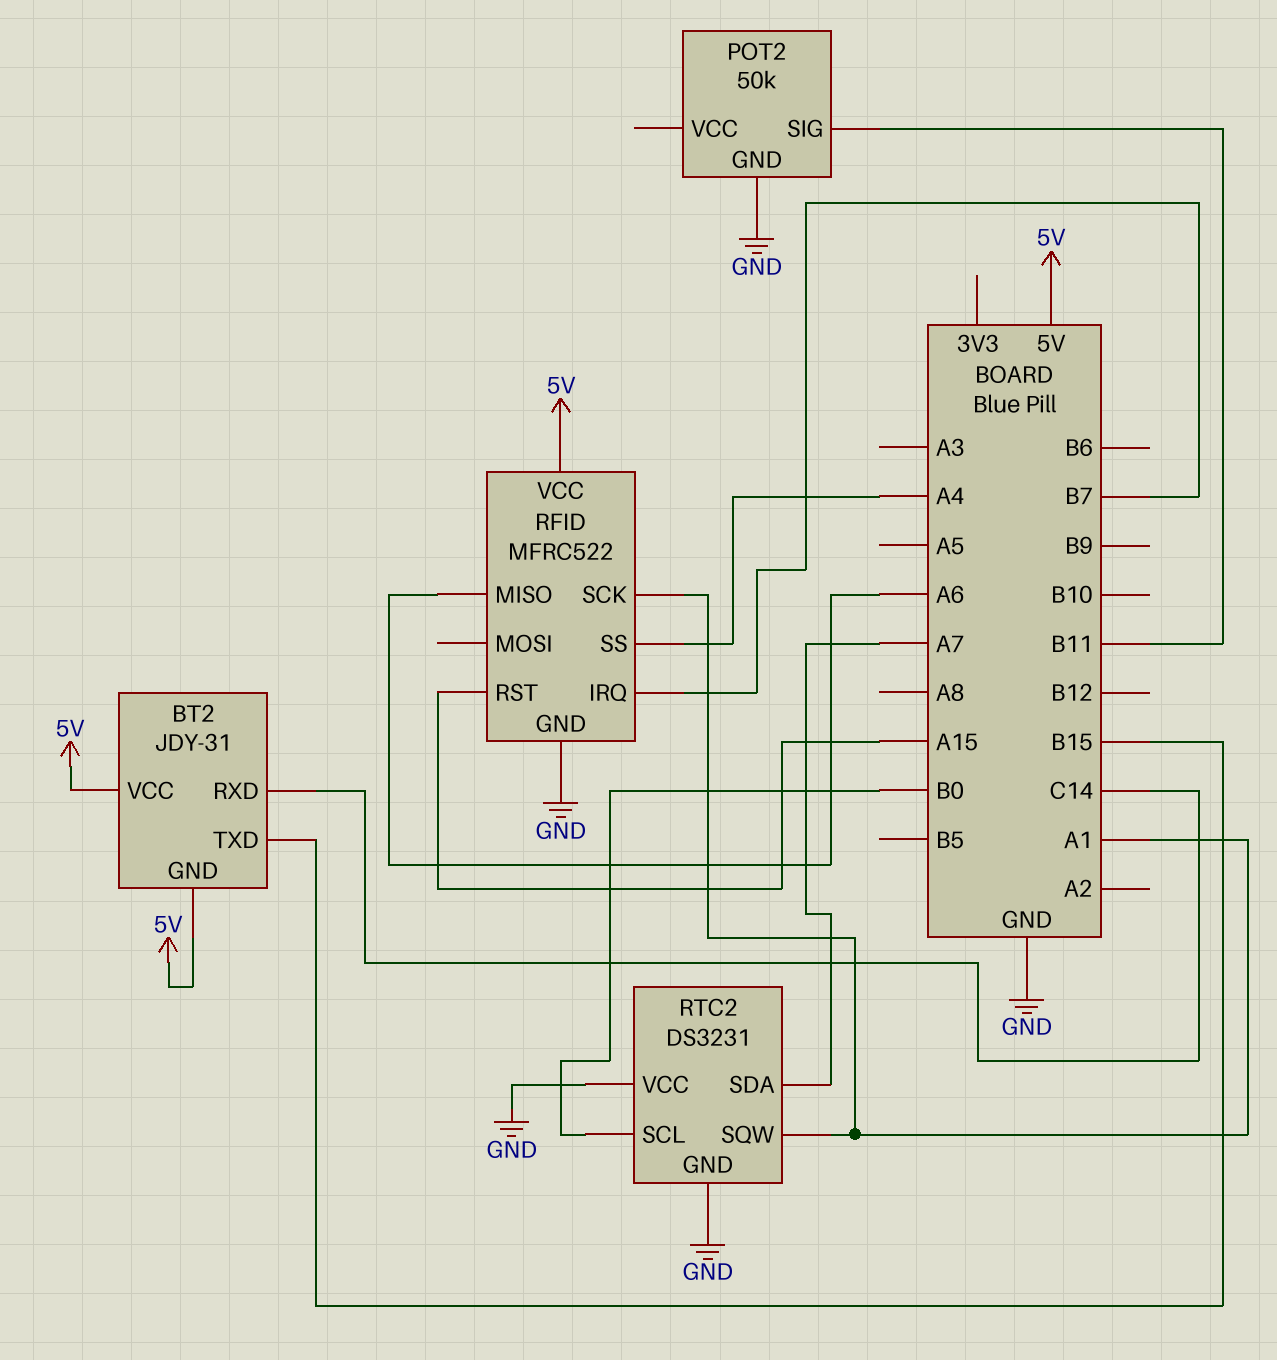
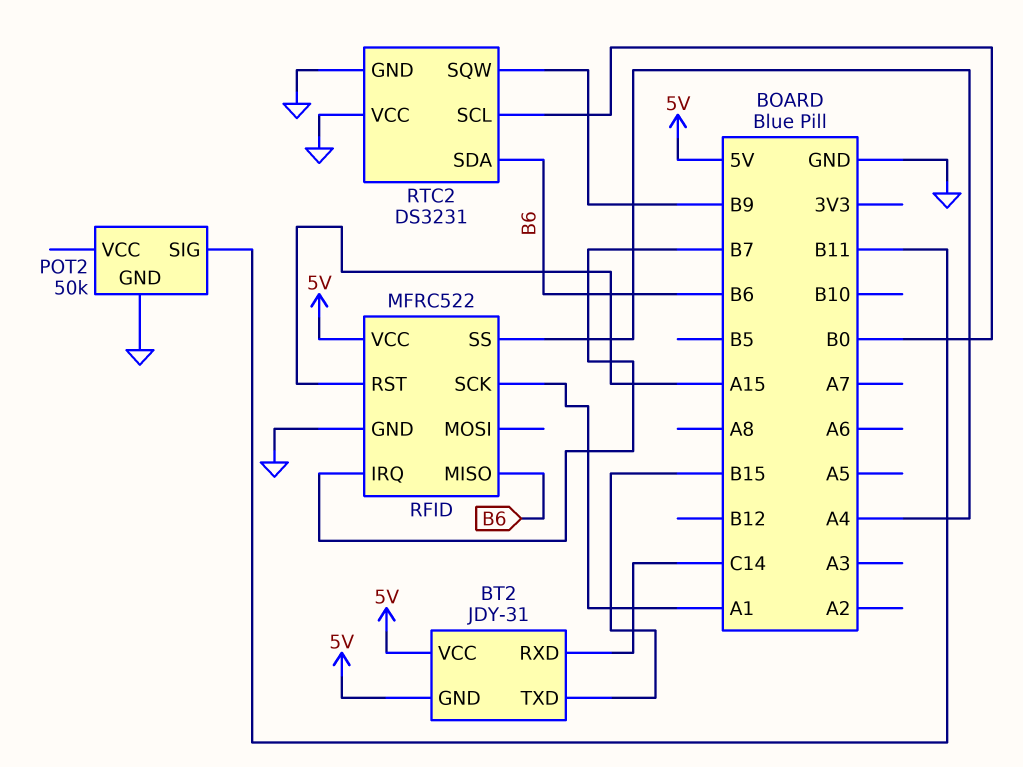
RFID pin MISO: A6 -> B6
RTC2 pin SDA: A7 -> B6
RTC2 pin SQW: A1 -> B9

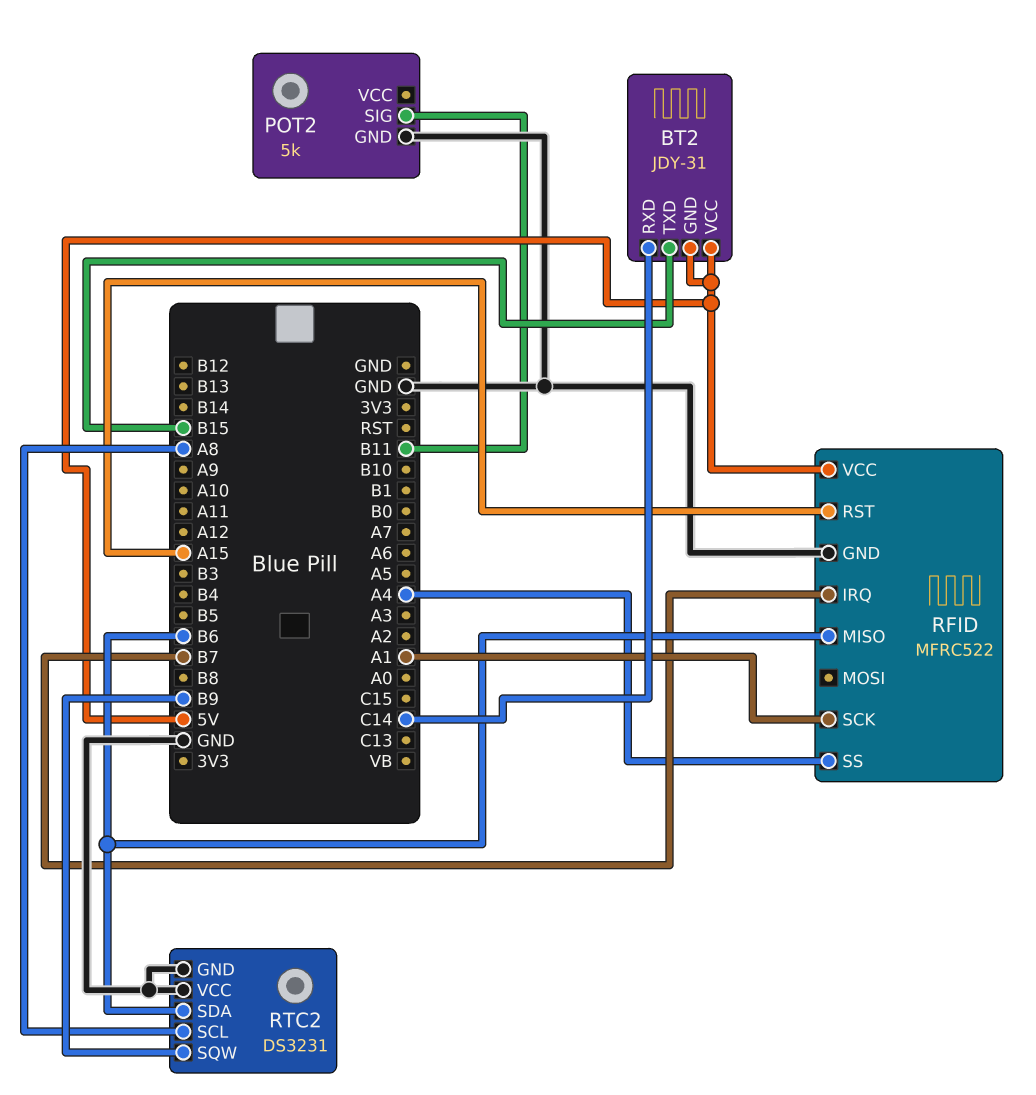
POT2: 50k -> 5k
RTC2 pin SCL: B0 -> A8

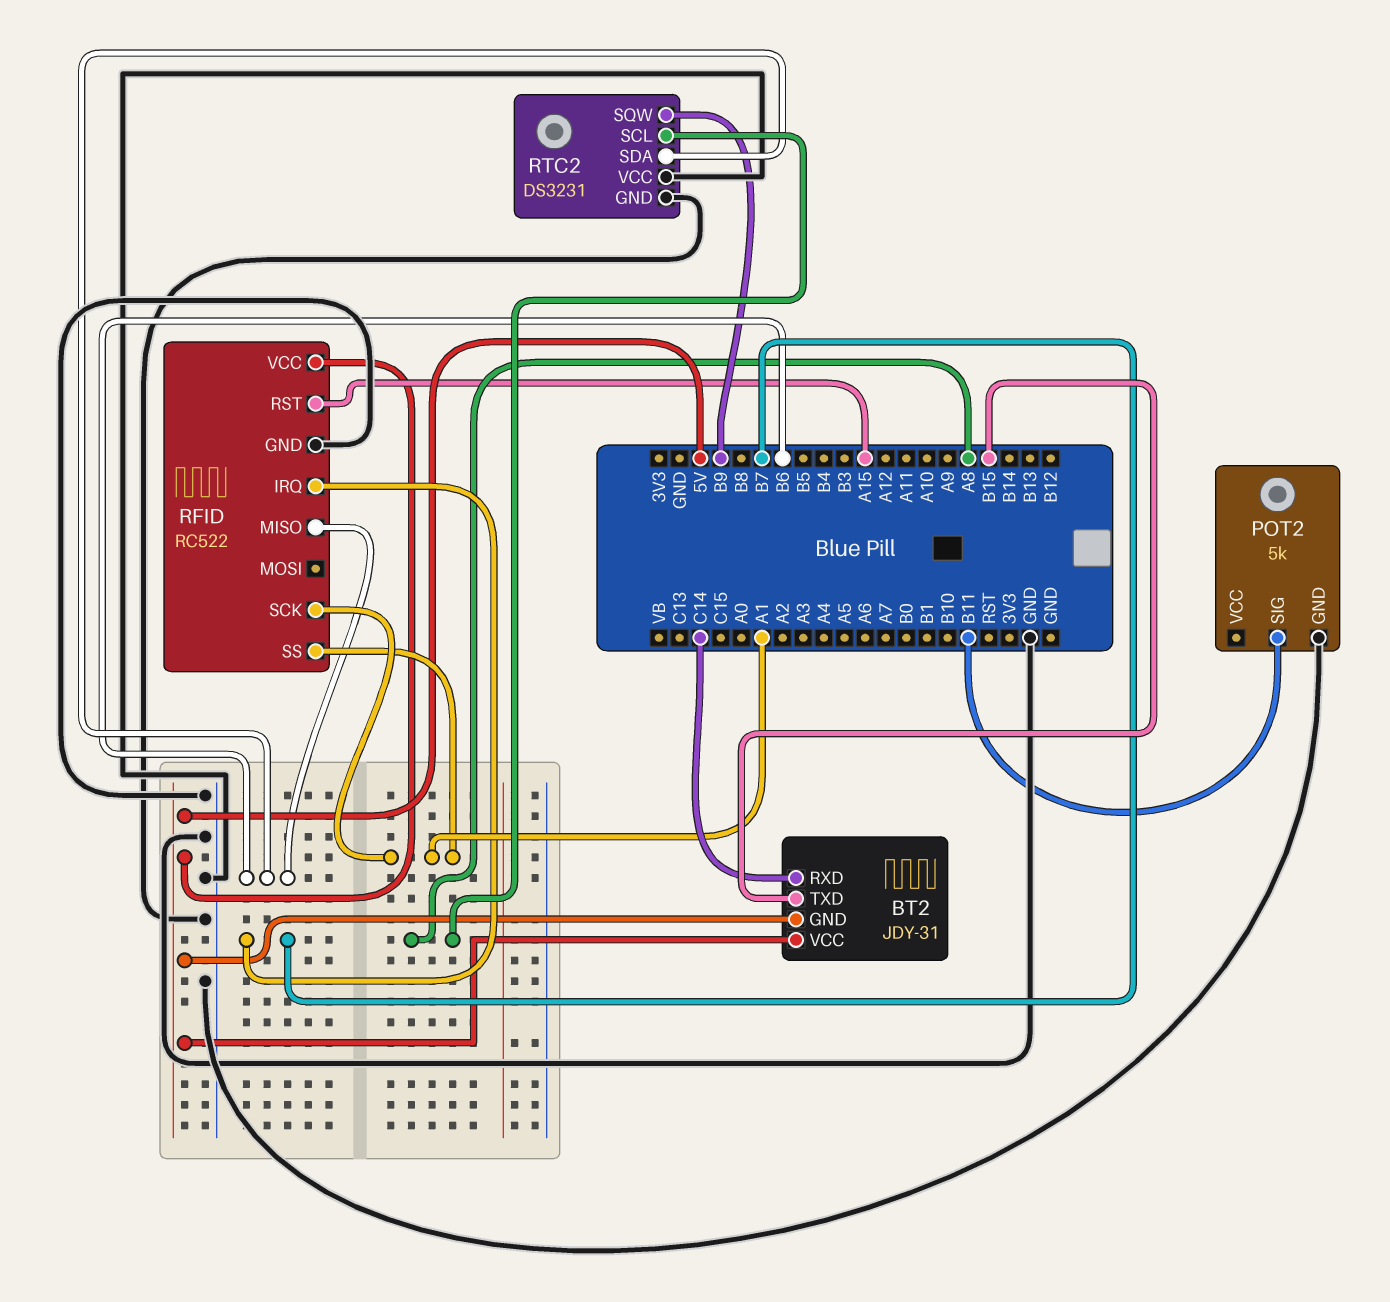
RFID: MFRC522 -> RC522
RFID pin SS: A4 -> A1

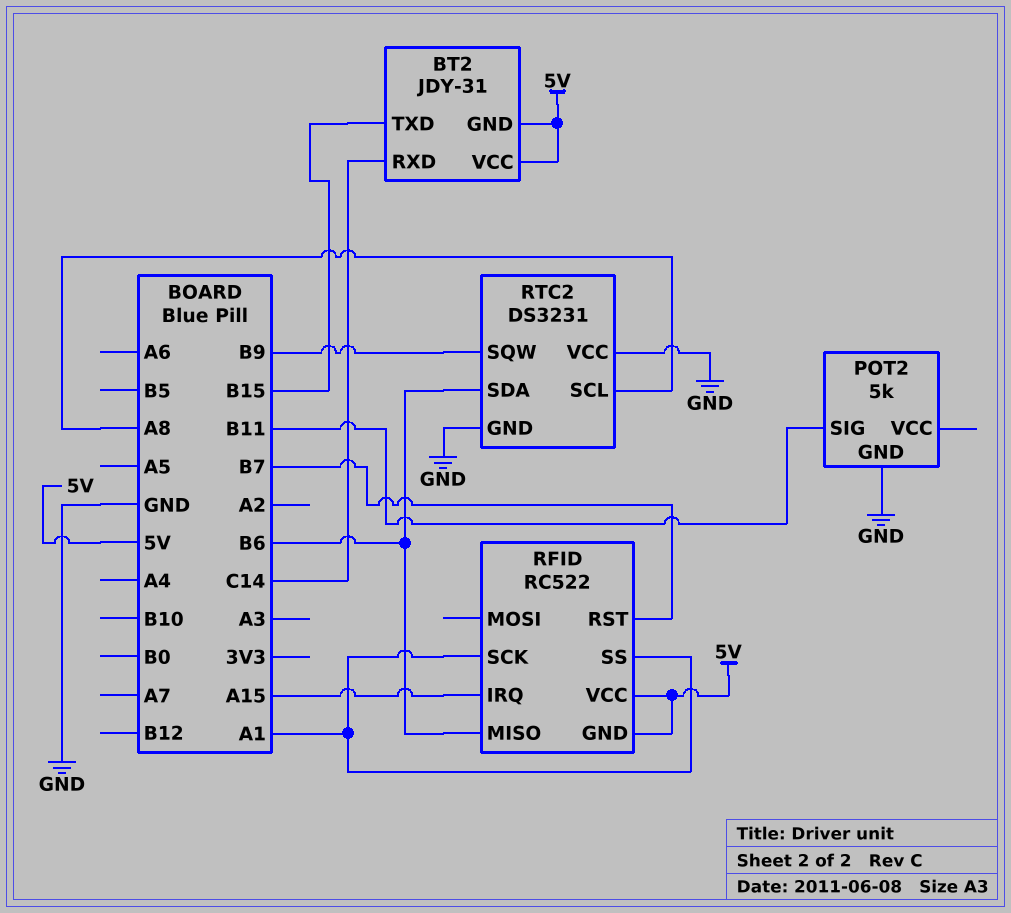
RFID pin GND: GND -> 5V
RFID pin IRQ: B7 -> A15
RFID pin RST: A15 -> B7

